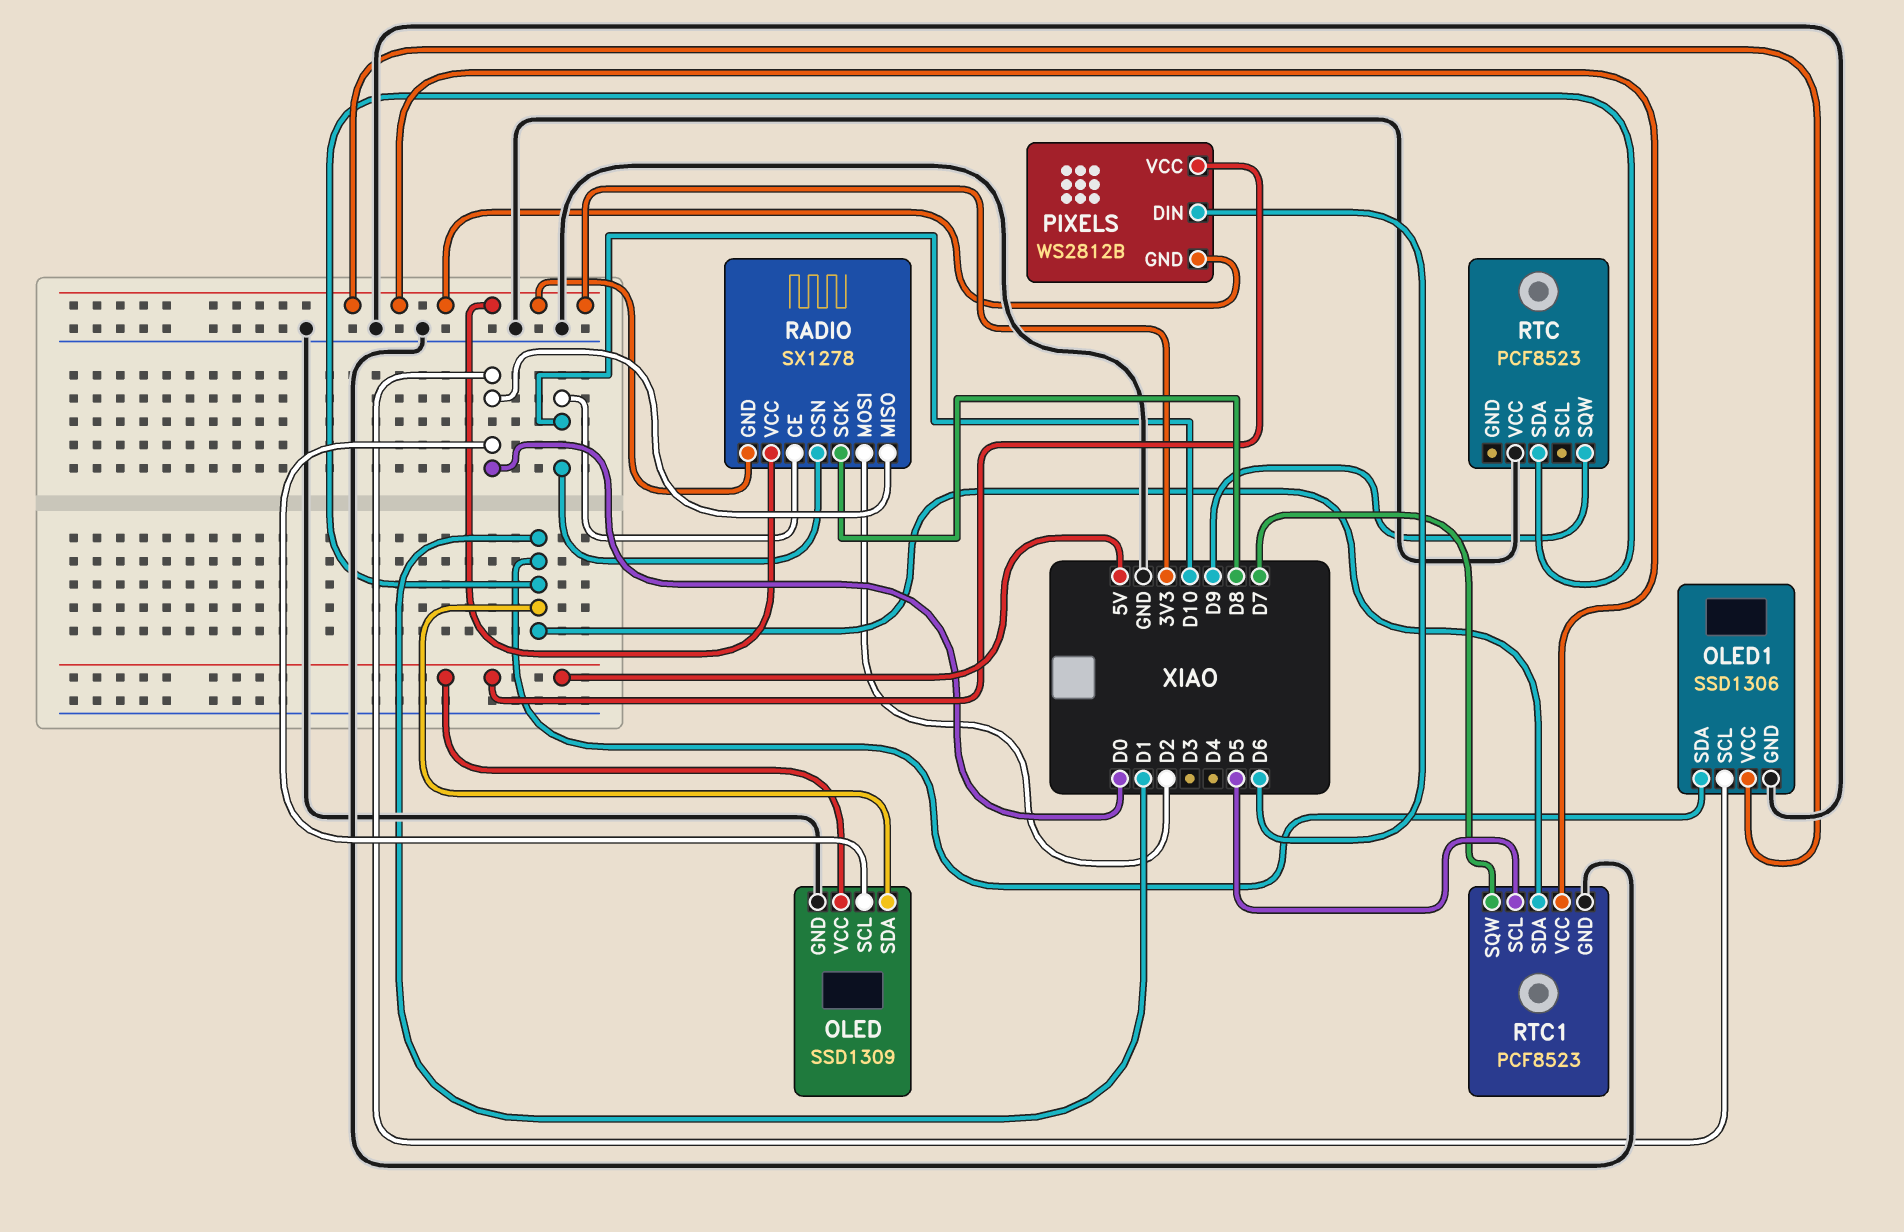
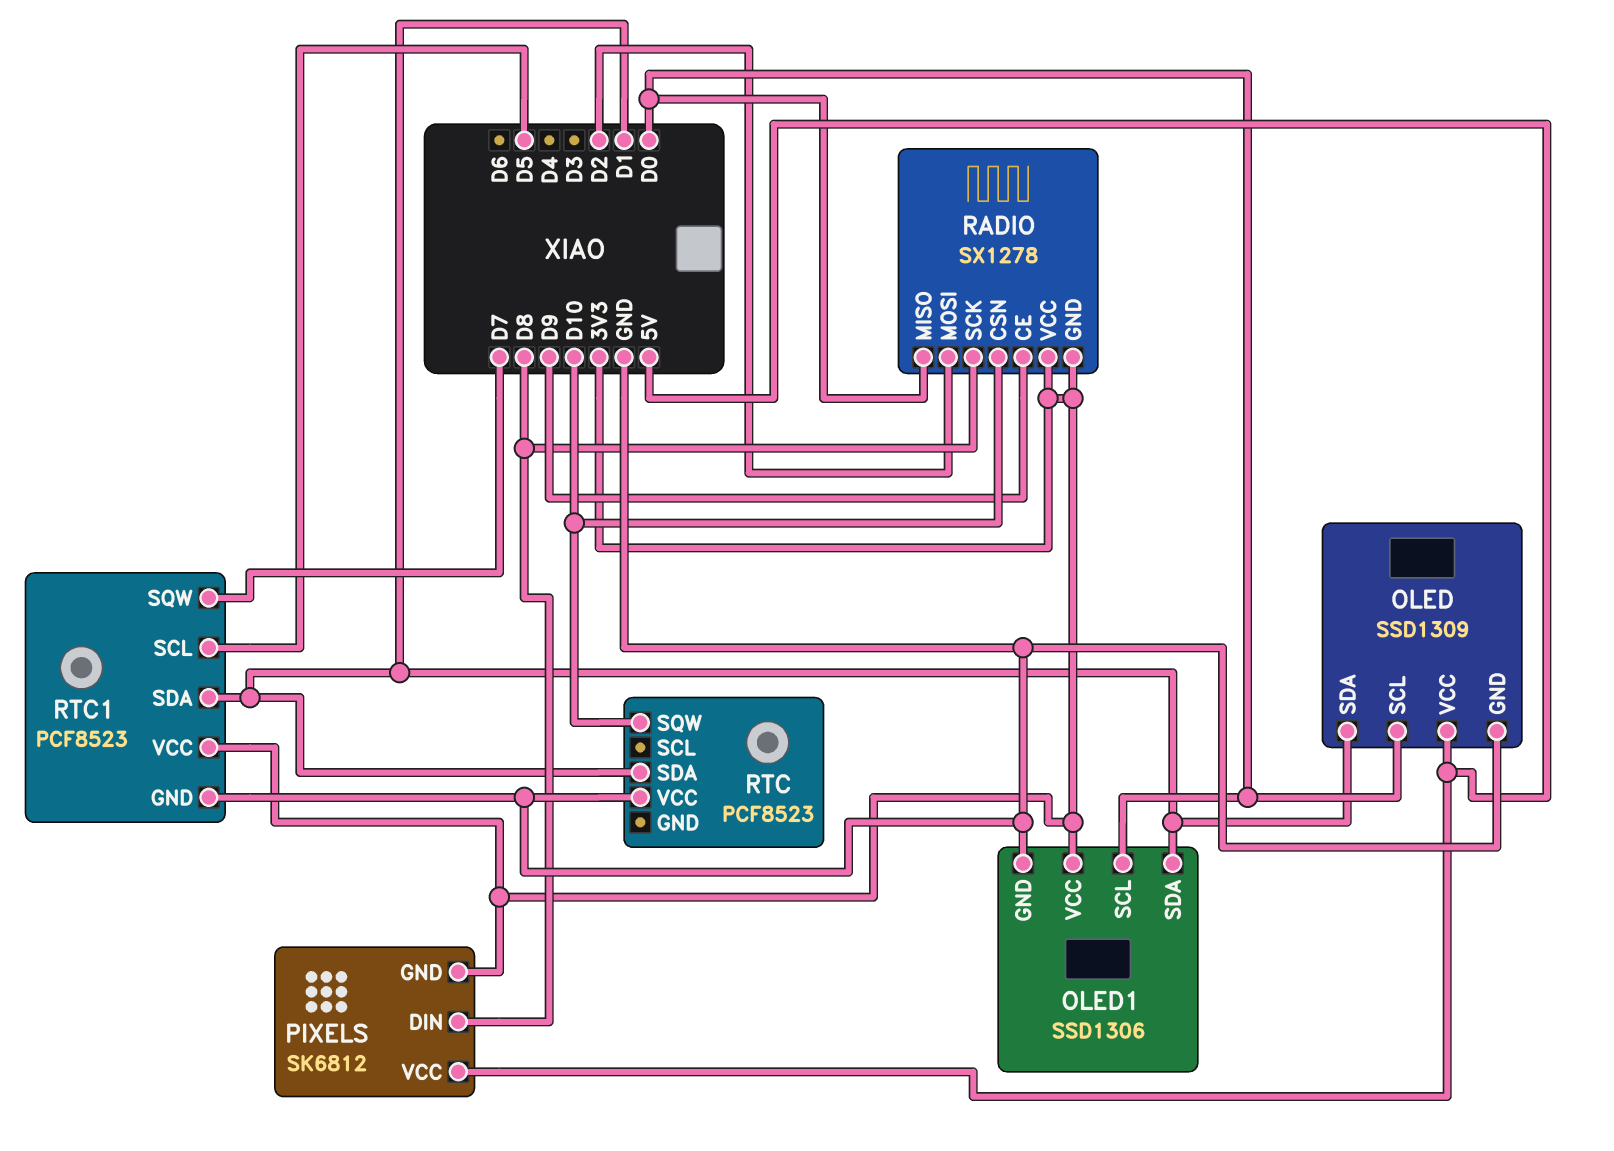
PIXELS: WS2812B -> SK6812
PIXELS pin DIN: D6 -> D8
RADIO pin CE: D10 -> D9
RTC pin SQW: D9 -> D10

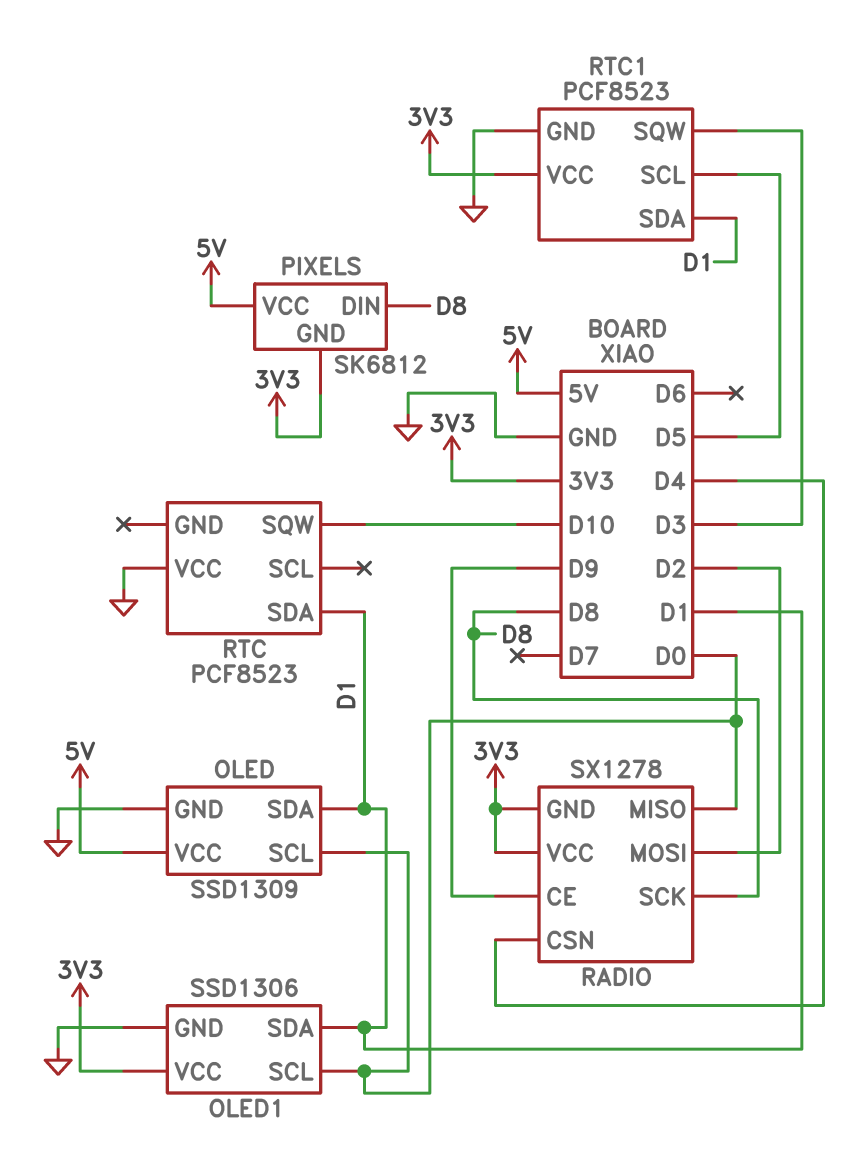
RADIO pin CSN: D10 -> D4
RTC1 pin SQW: D7 -> D3

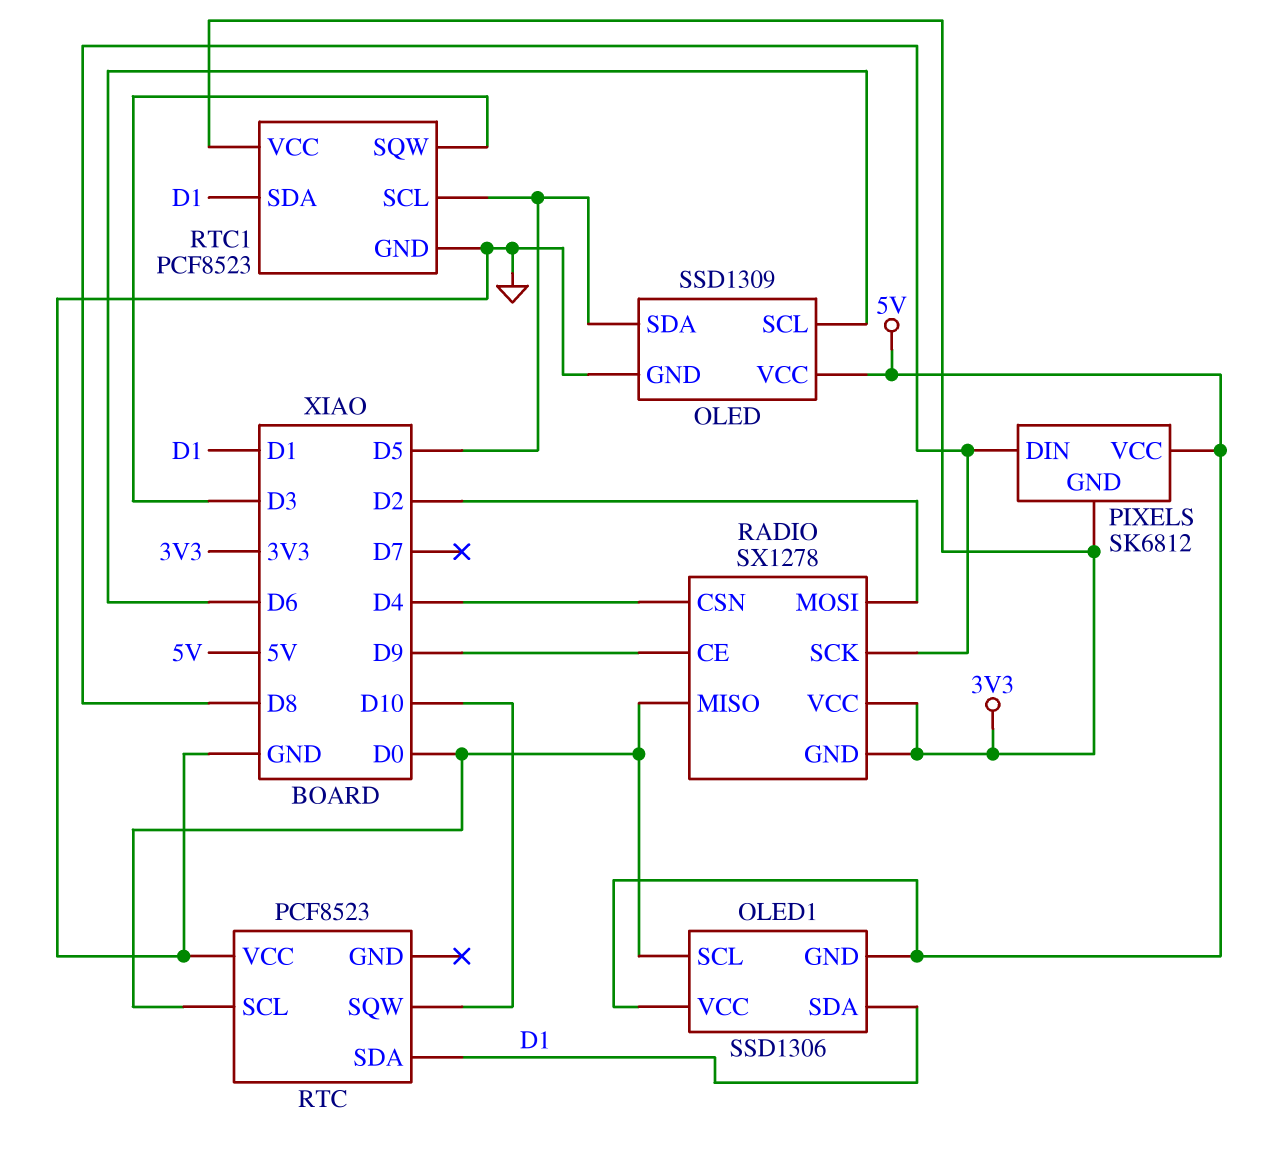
OLED pin SCL: D0 -> D6
OLED pin SDA: D1 -> D5
OLED1 pin GND: GND -> 5V
OLED1 pin VCC: 3V3 -> 5V
RTC pin SCL: none -> D0

